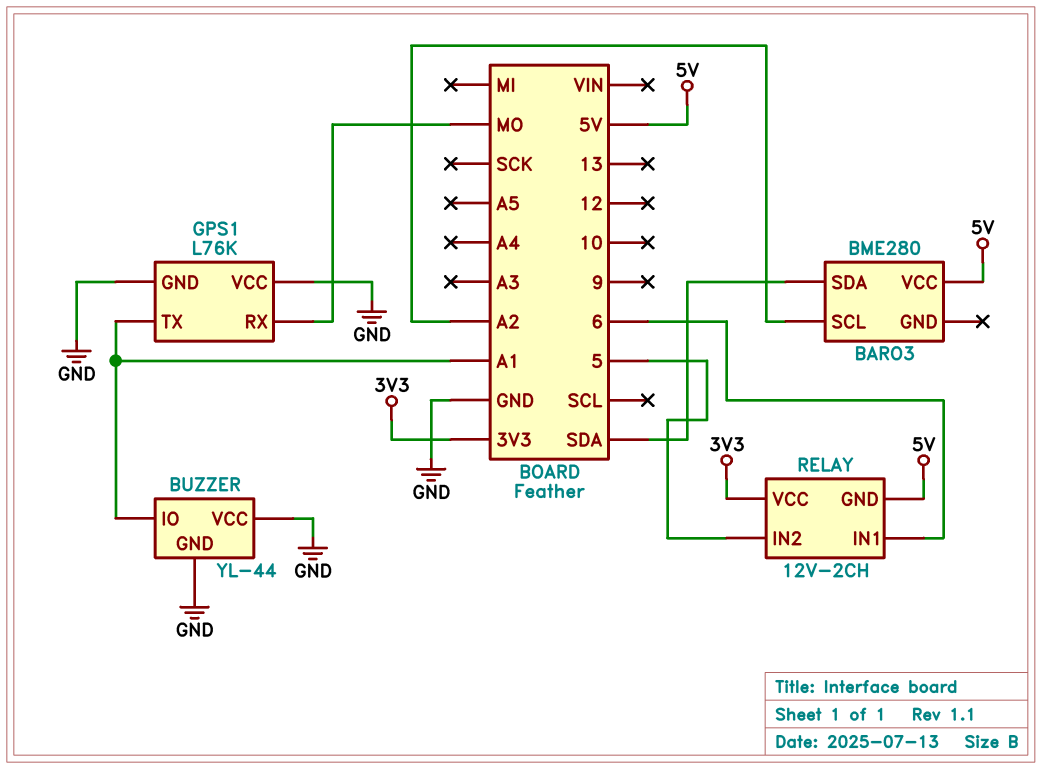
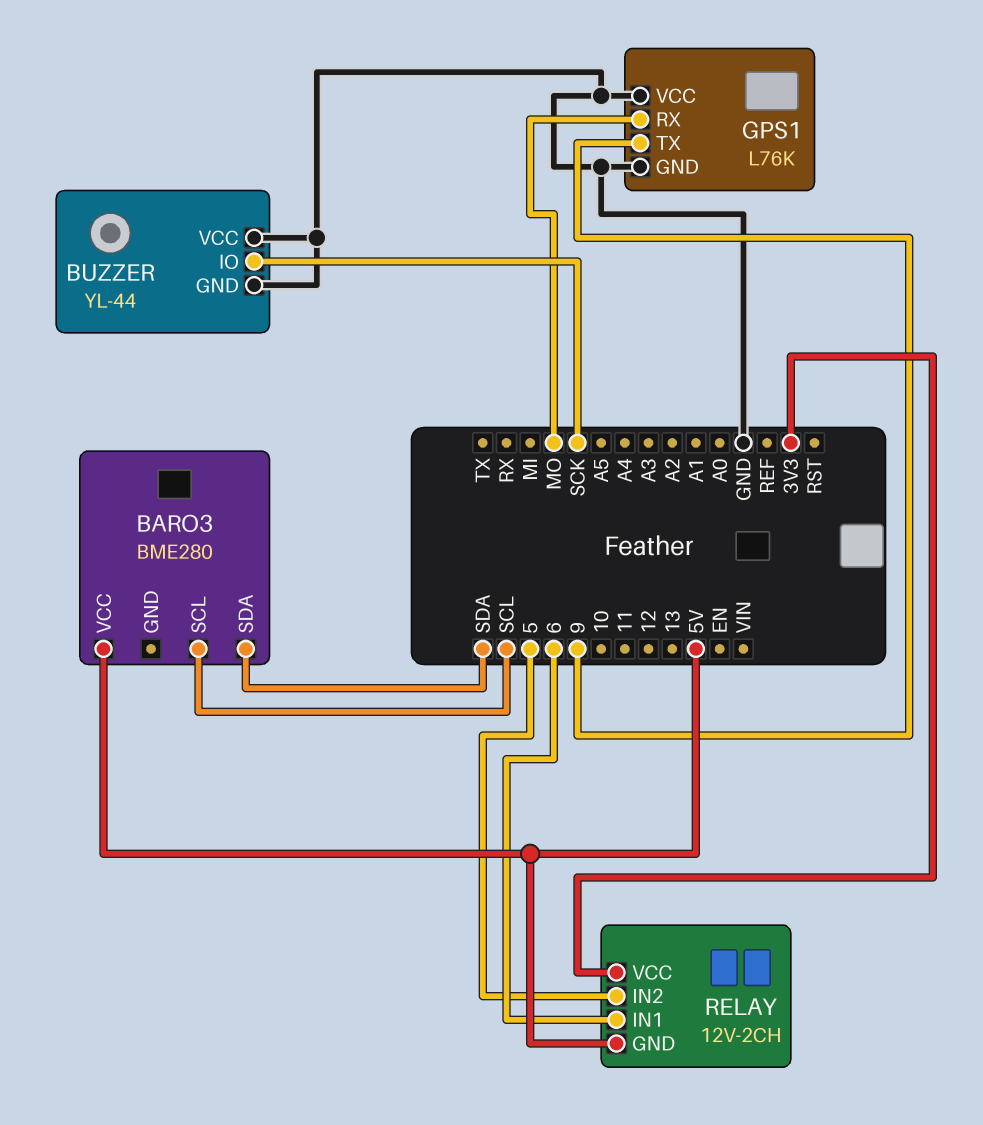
BARO3 pin SCL: A2 -> SCL
BUZZER pin IO: A1 -> SCK
GPS1 pin TX: A1 -> 9

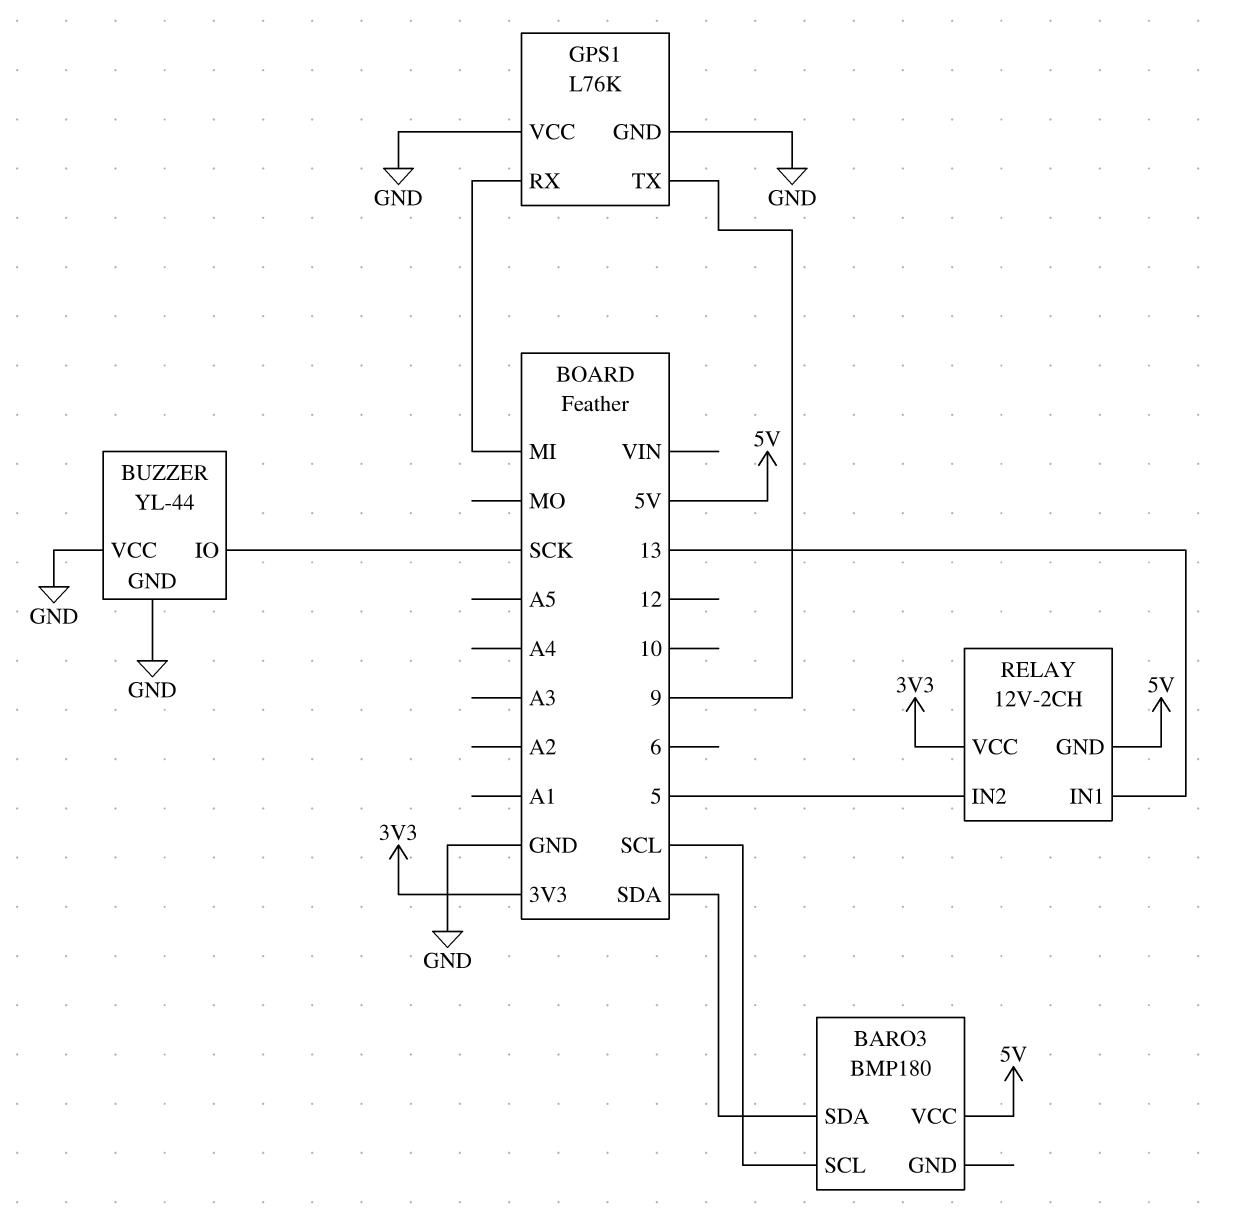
BARO3: BME280 -> BMP180
GPS1 pin RX: MO -> MI
RELAY pin IN1: 6 -> 13

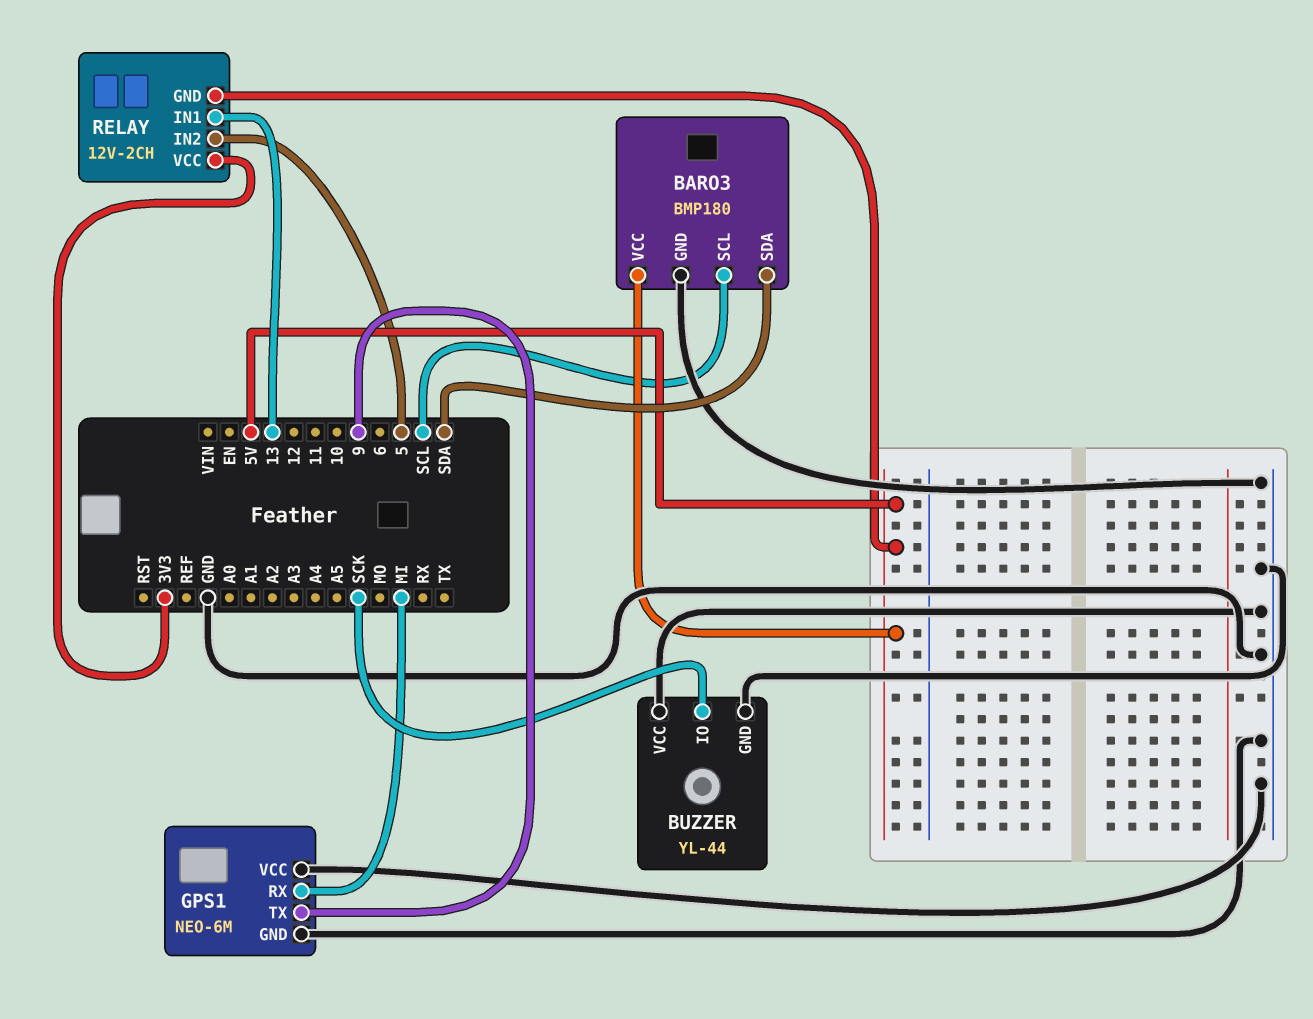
BARO3 pin GND: none -> GND
GPS1: L76K -> NEO-6M

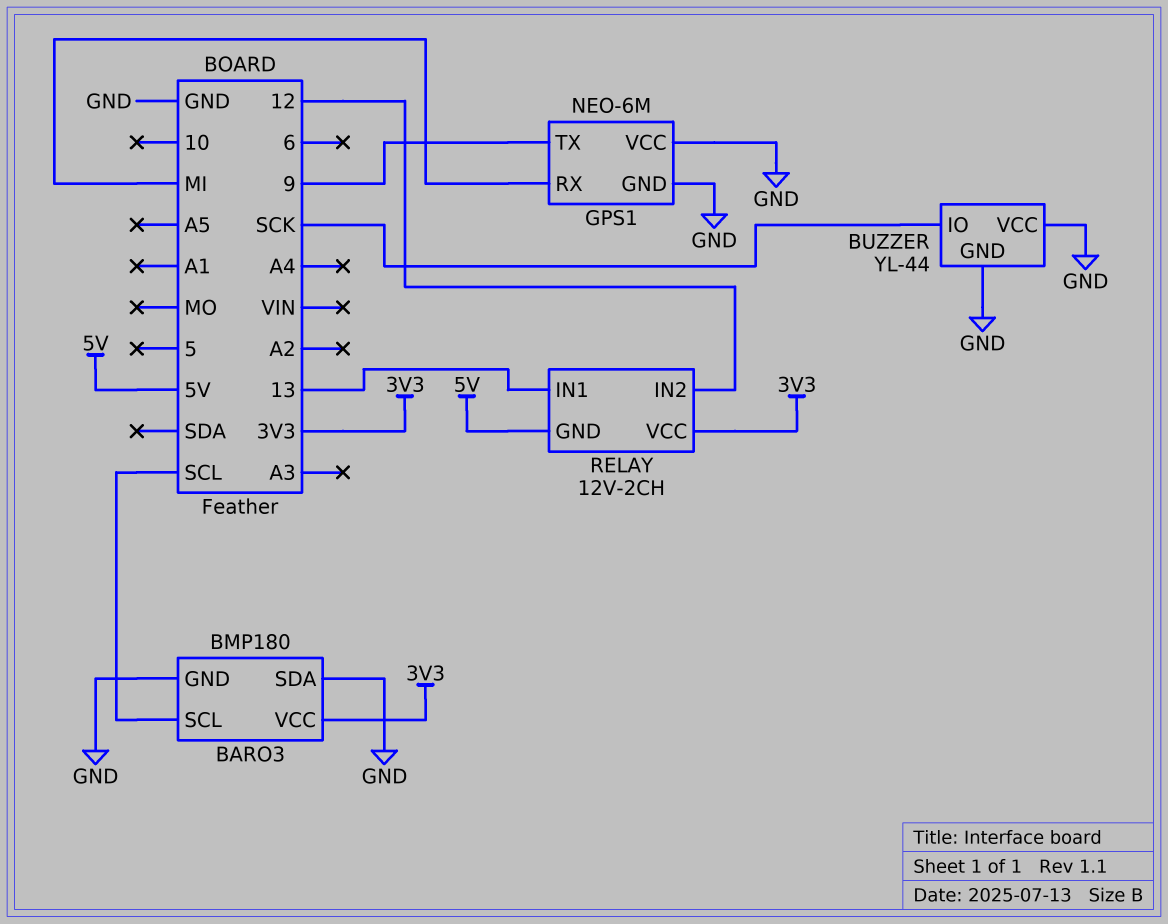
BARO3 pin SDA: SDA -> GND
BARO3 pin VCC: 5V -> 3V3
RELAY pin IN2: 5 -> 12

